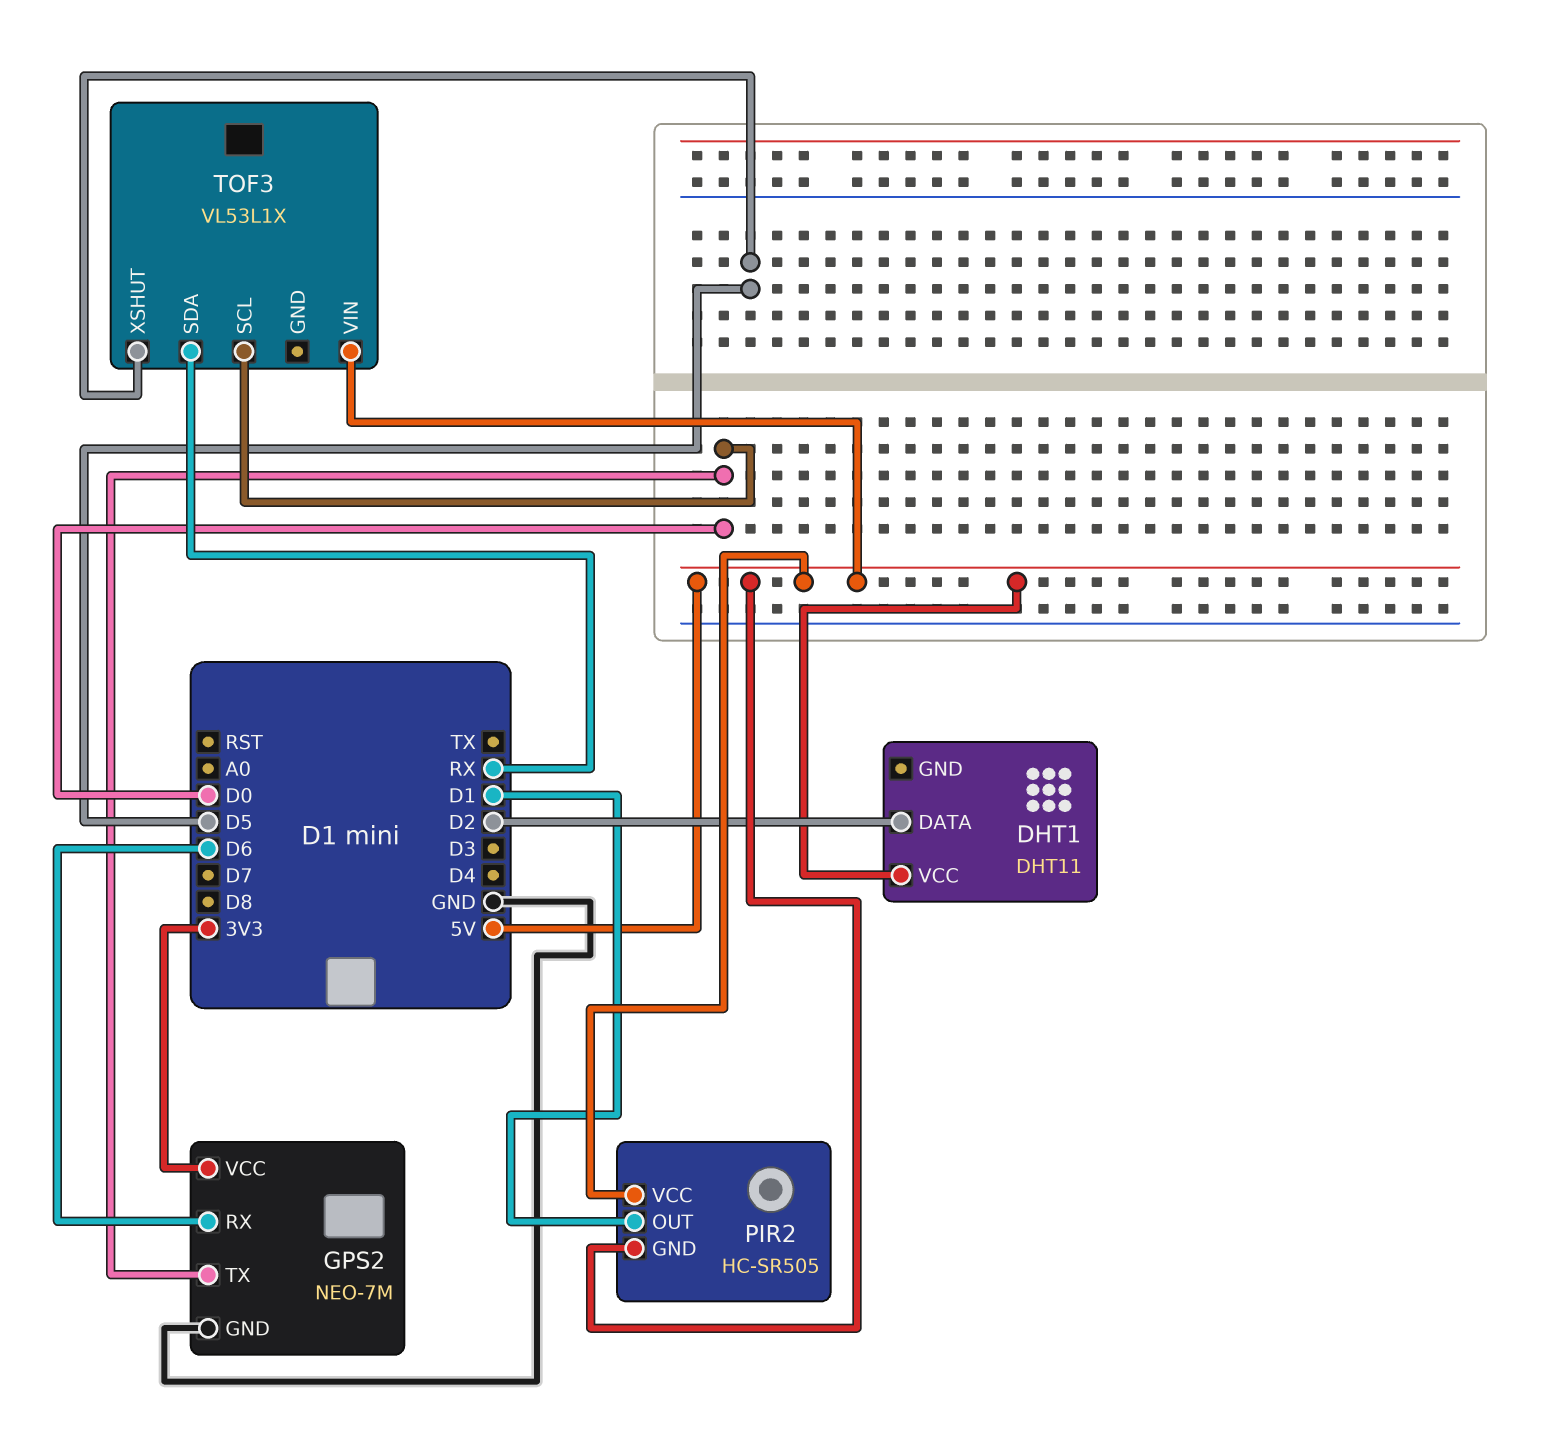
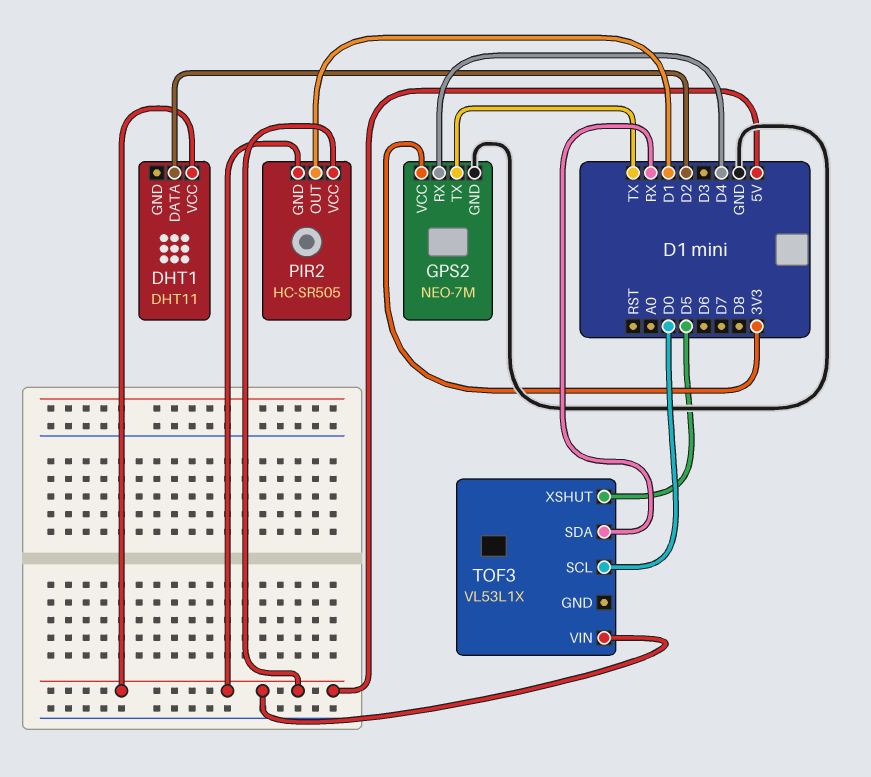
GPS2 pin RX: D6 -> D4
GPS2 pin TX: D0 -> TX

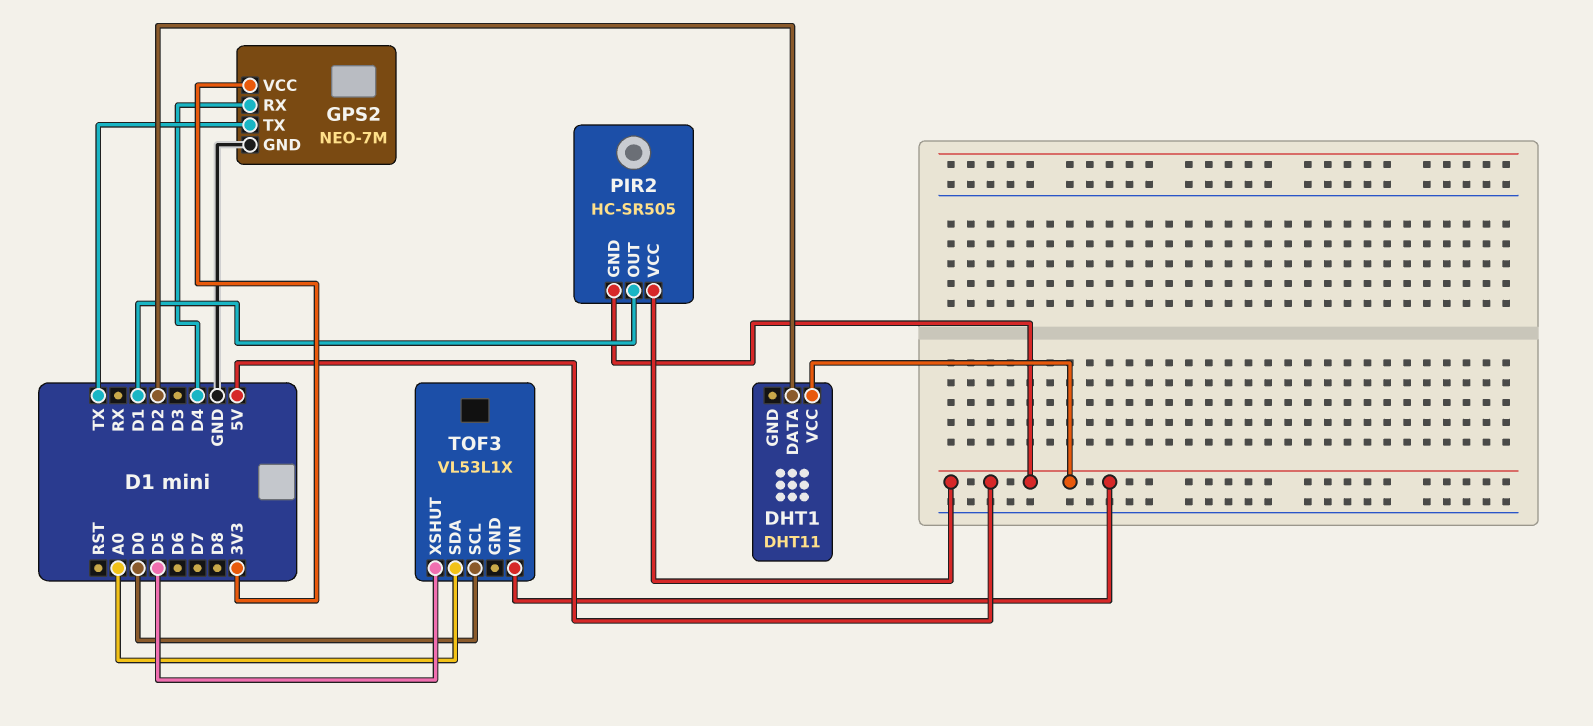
TOF3 pin SDA: RX -> A0

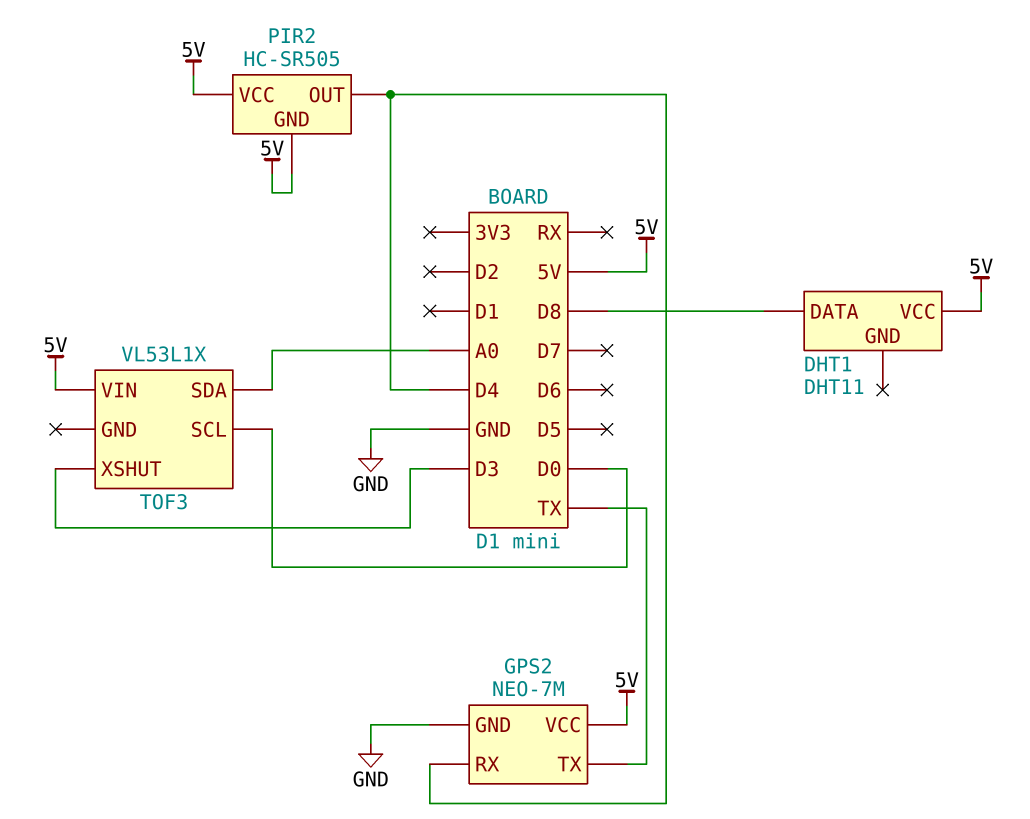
DHT1 pin DATA: D2 -> D8
GPS2 pin VCC: 3V3 -> 5V
PIR2 pin OUT: D1 -> D4
TOF3 pin XSHUT: D5 -> D3

